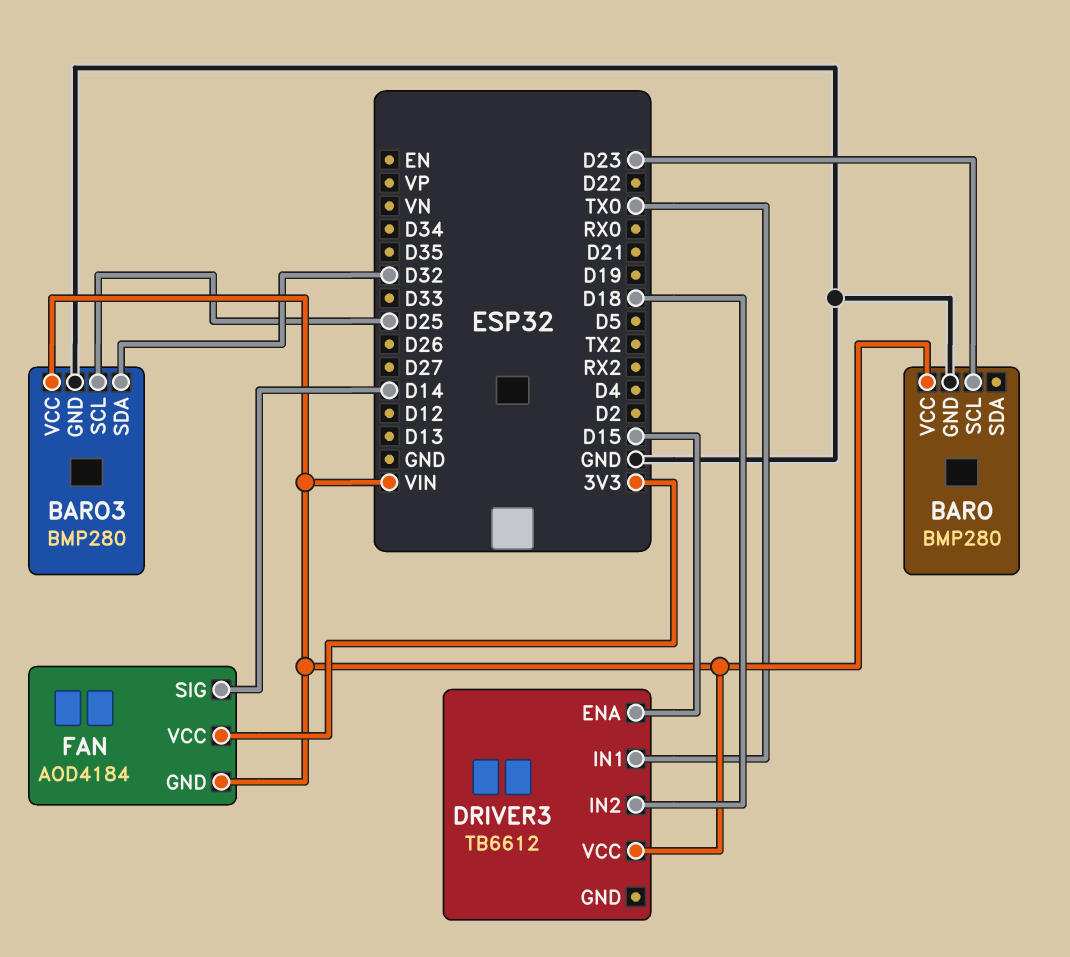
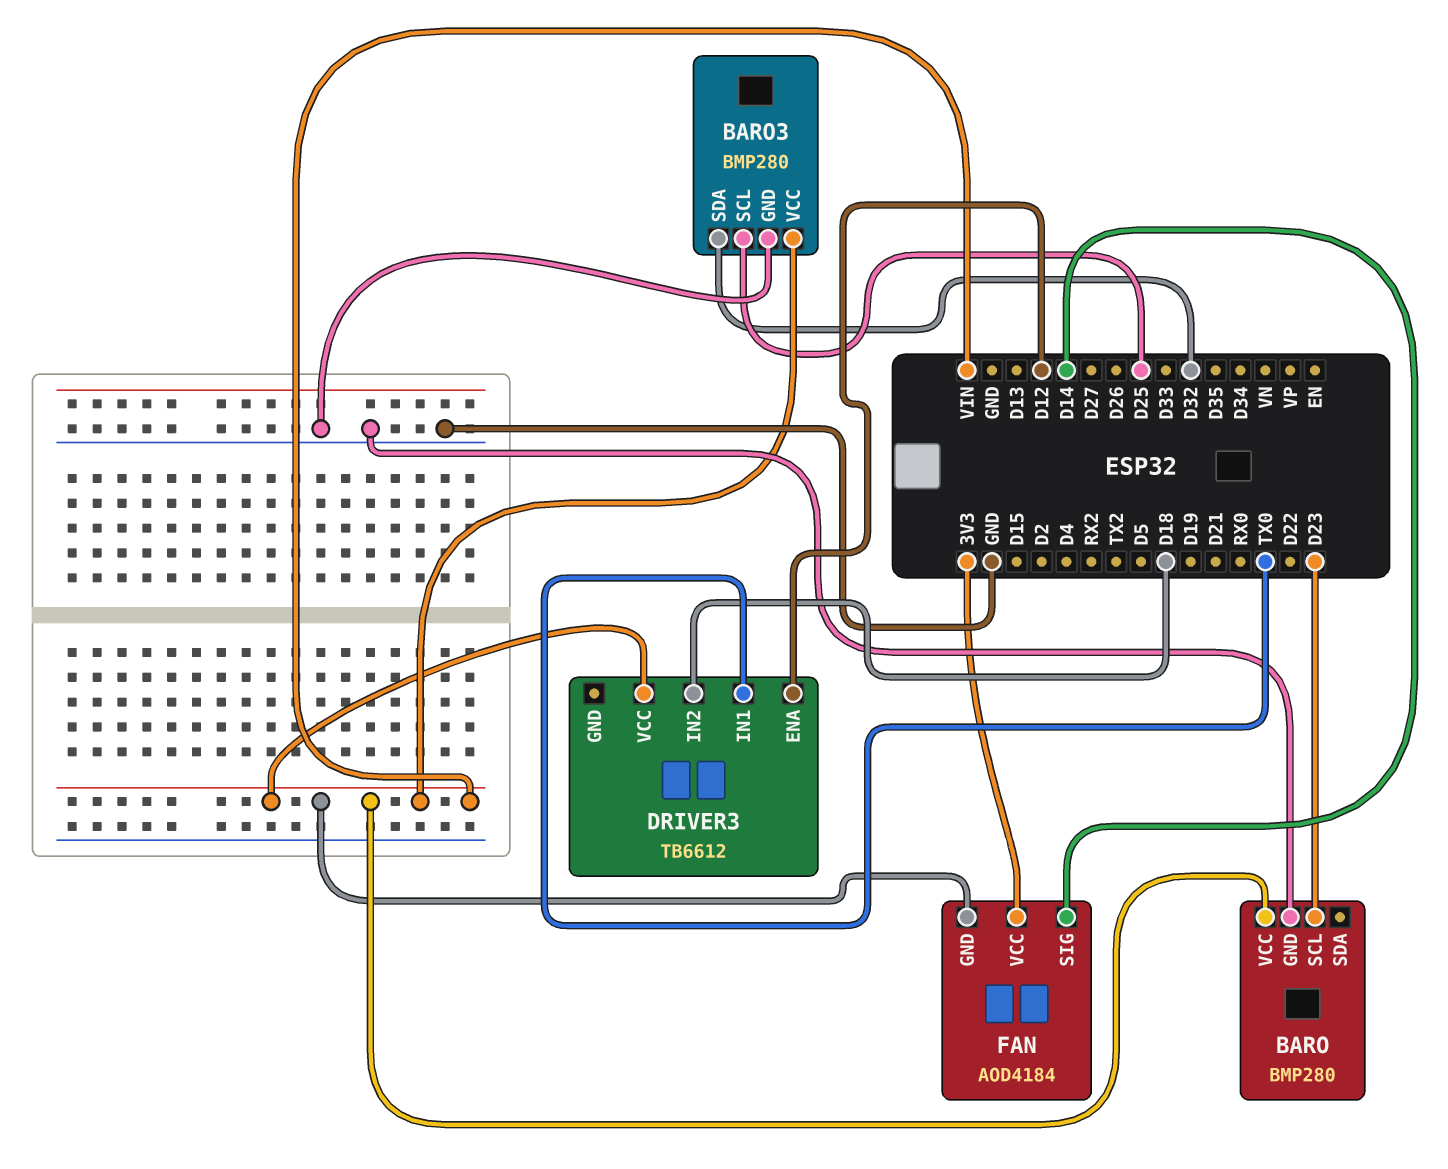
DRIVER3 pin ENA: D15 -> D12

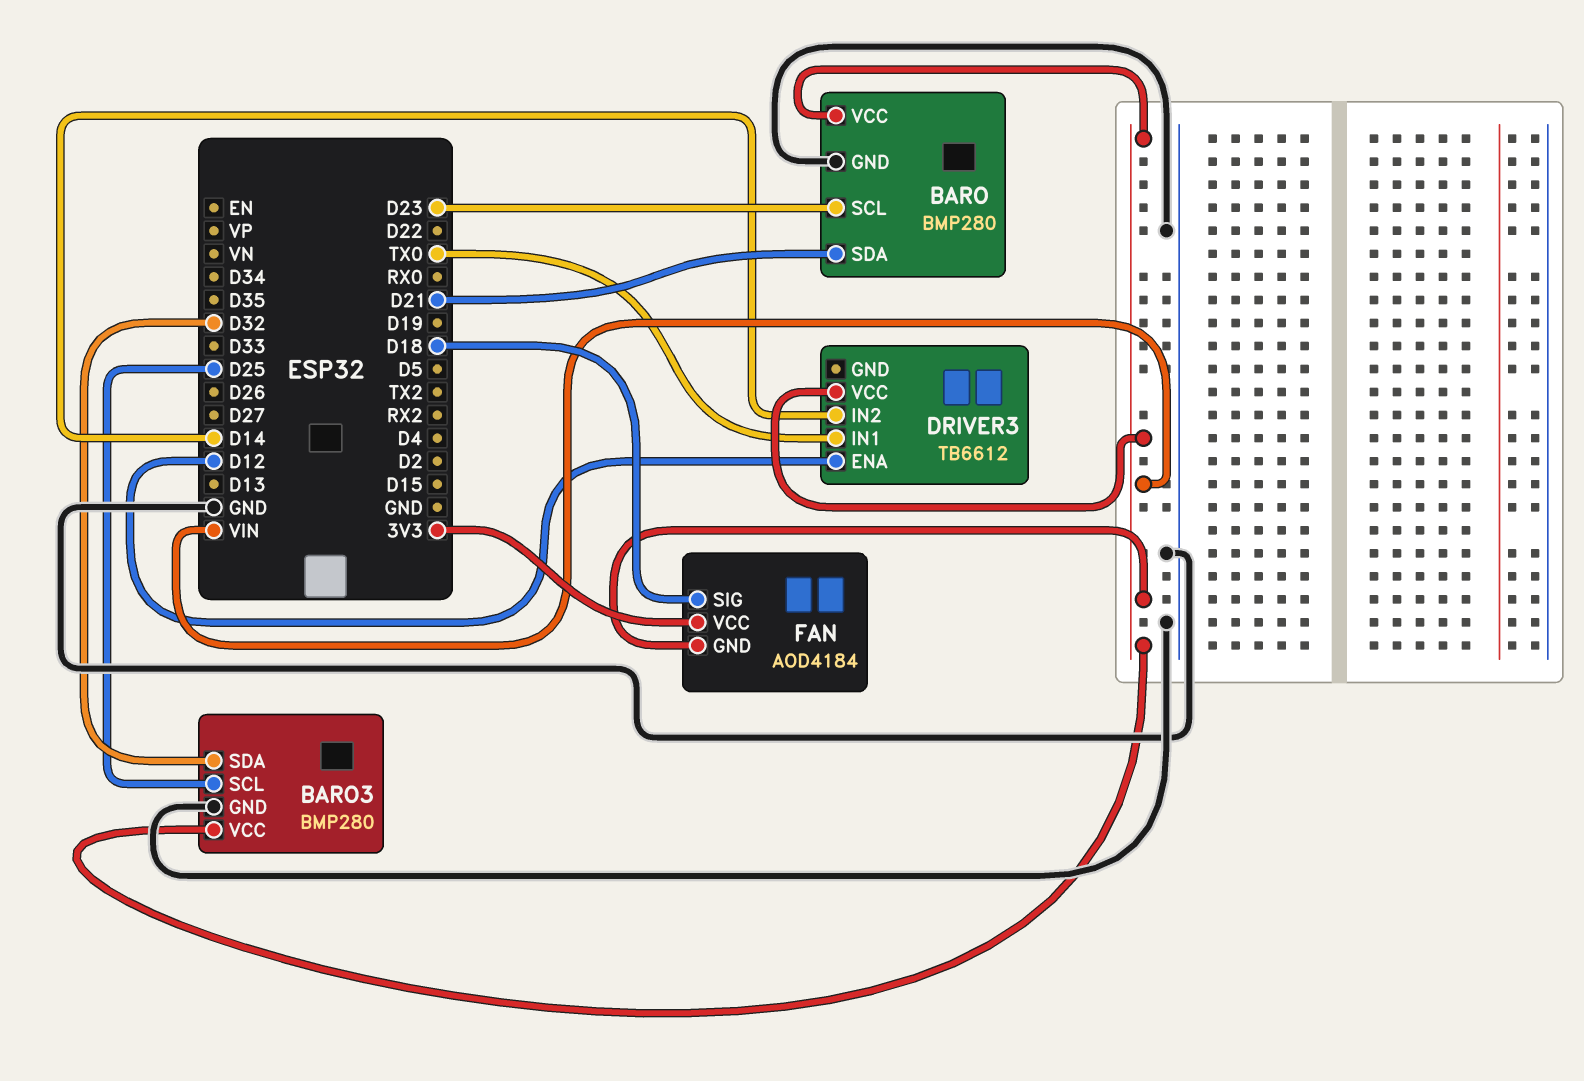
BARO pin SDA: none -> D21
DRIVER3 pin IN2: D18 -> D14
FAN pin SIG: D14 -> D18

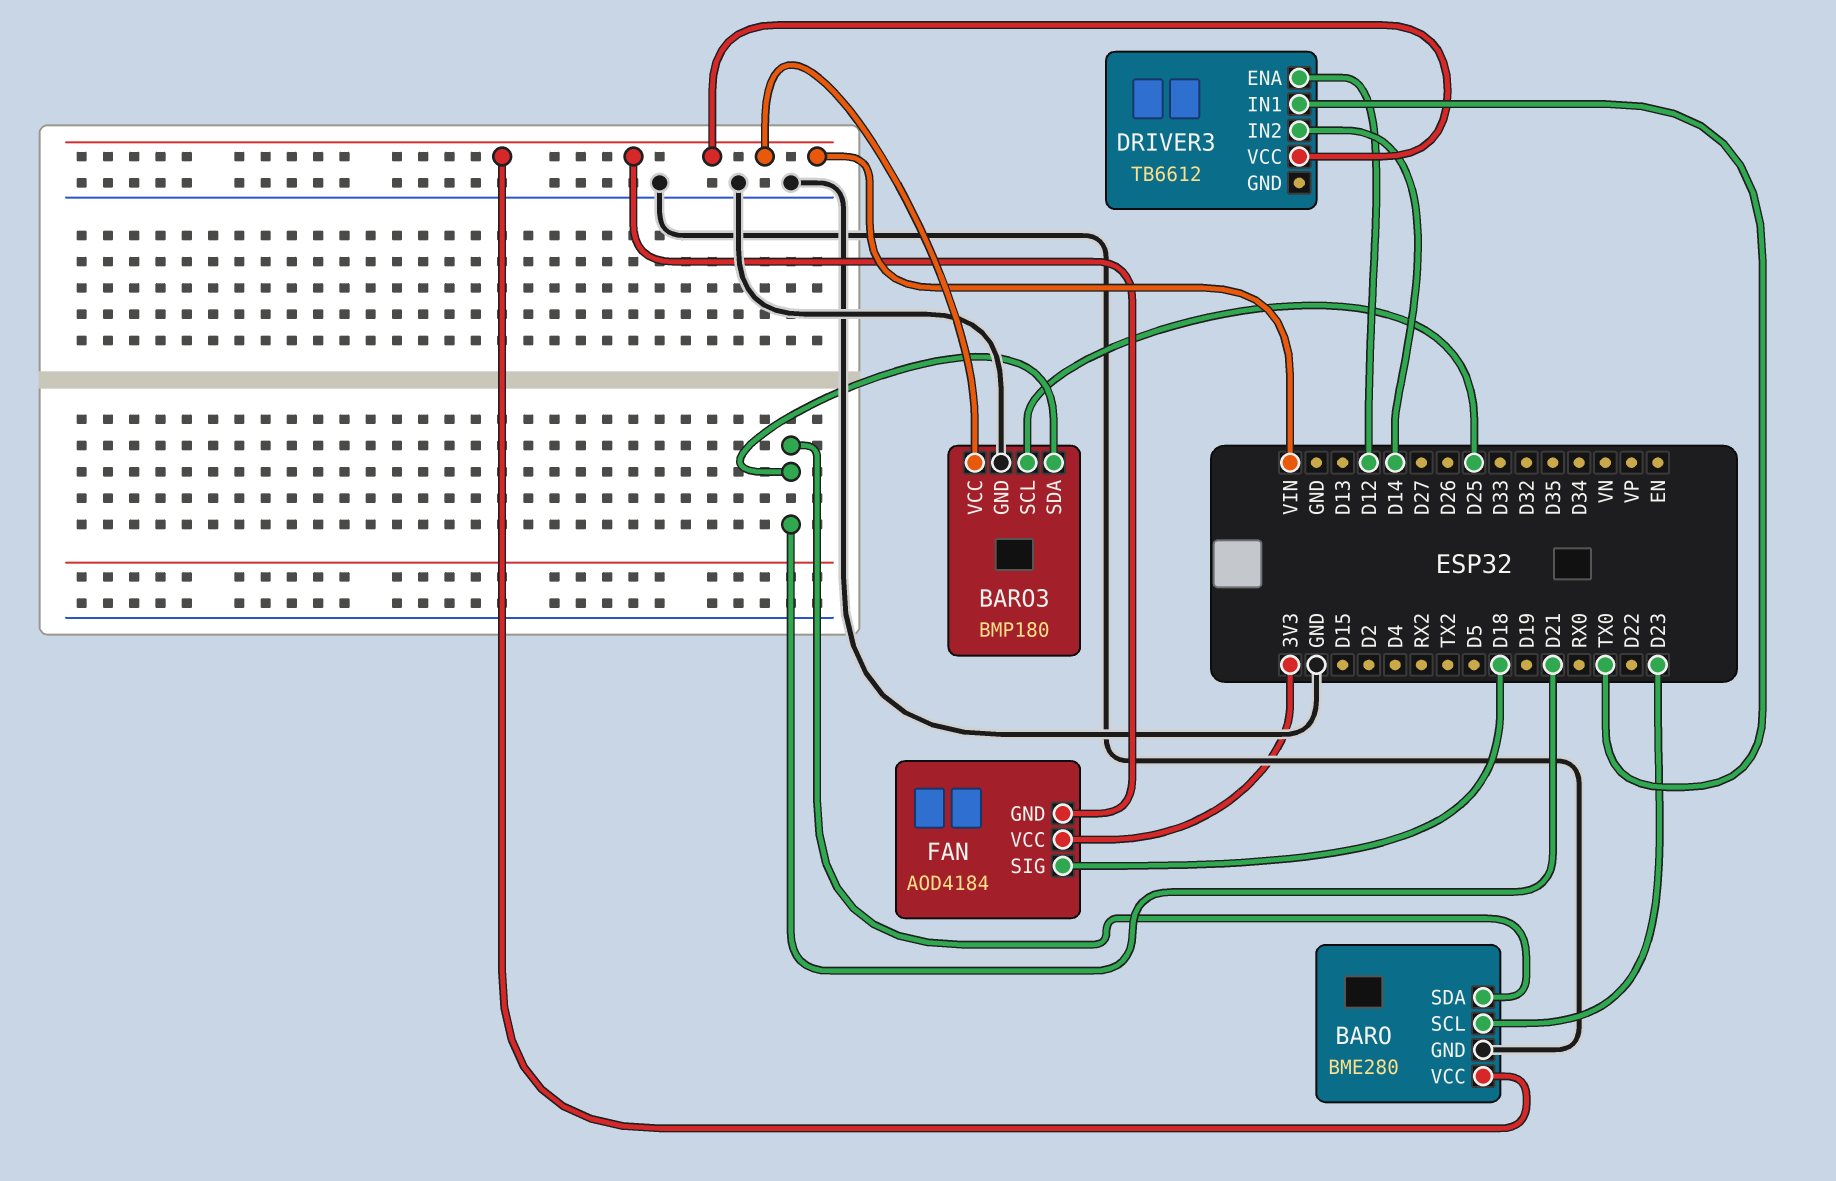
BARO: BMP280 -> BME280
BARO3: BMP280 -> BMP180
BARO3 pin SDA: D32 -> D21

